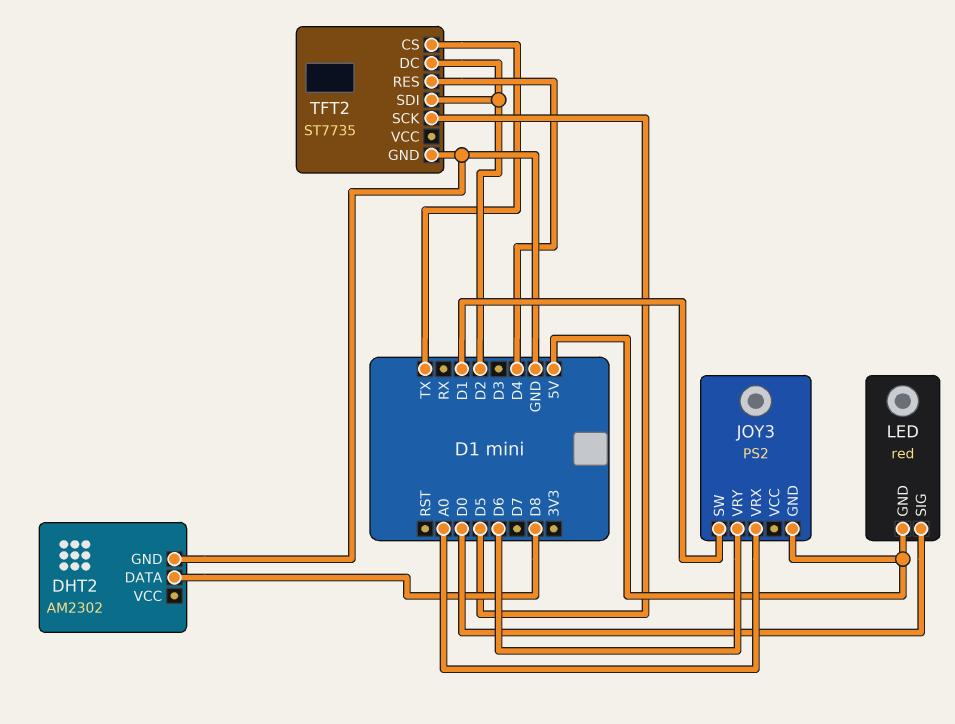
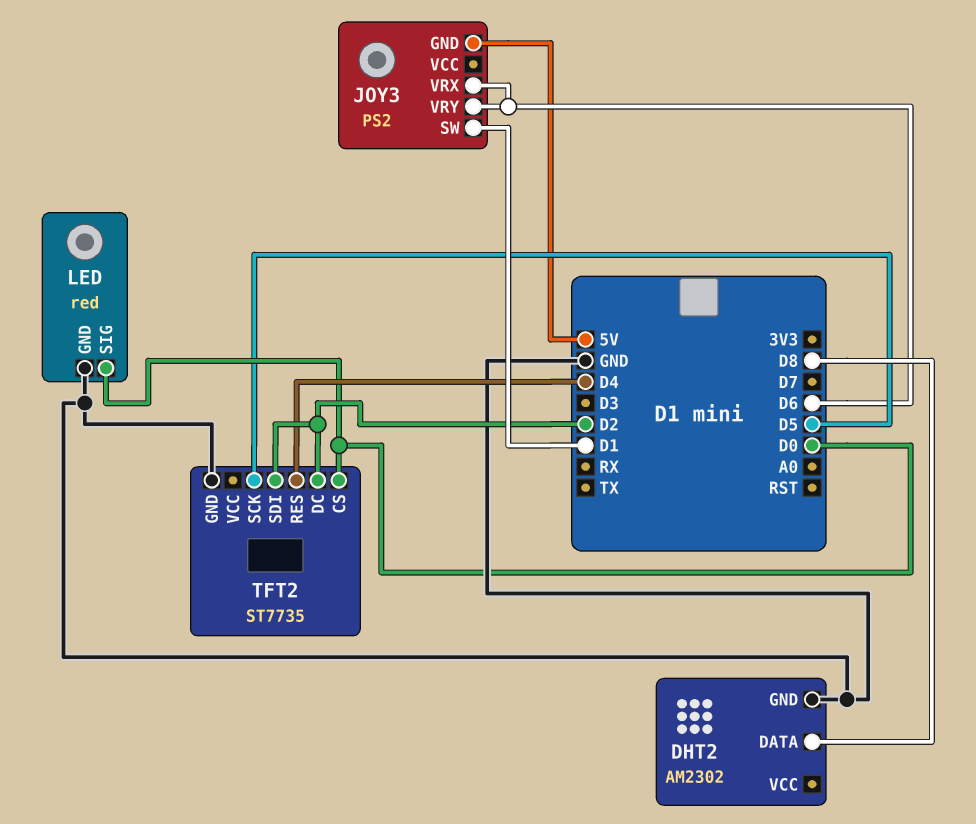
JOY3 pin VRX: A0 -> D6
LED pin GND: 5V -> GND
TFT2 pin CS: TX -> D0

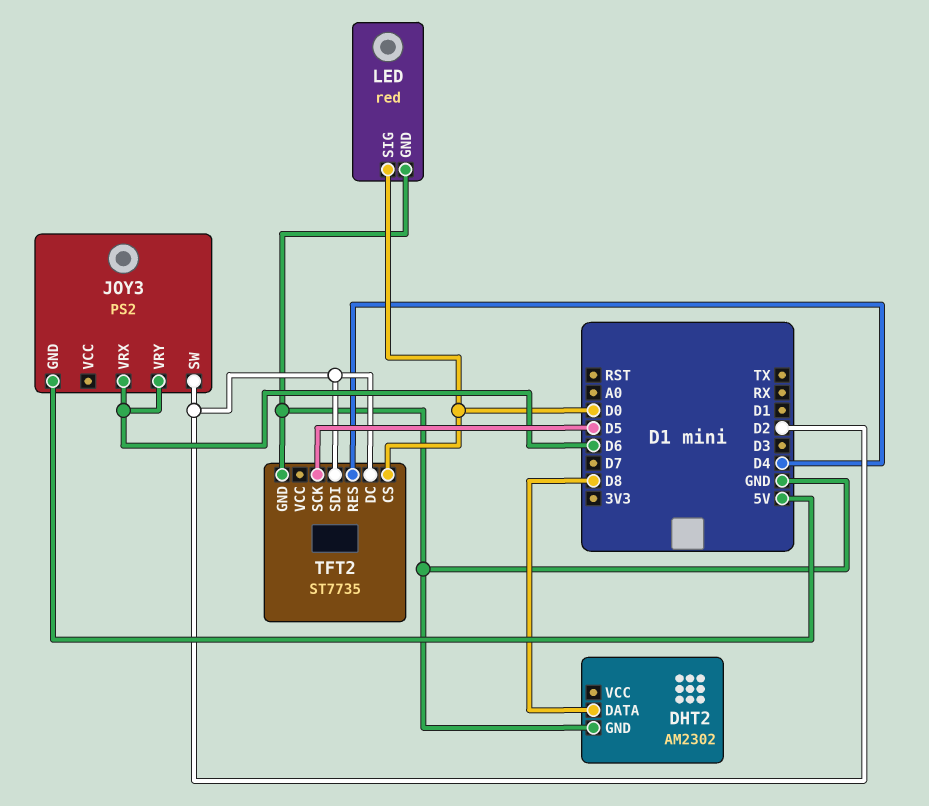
JOY3 pin SW: D1 -> D2

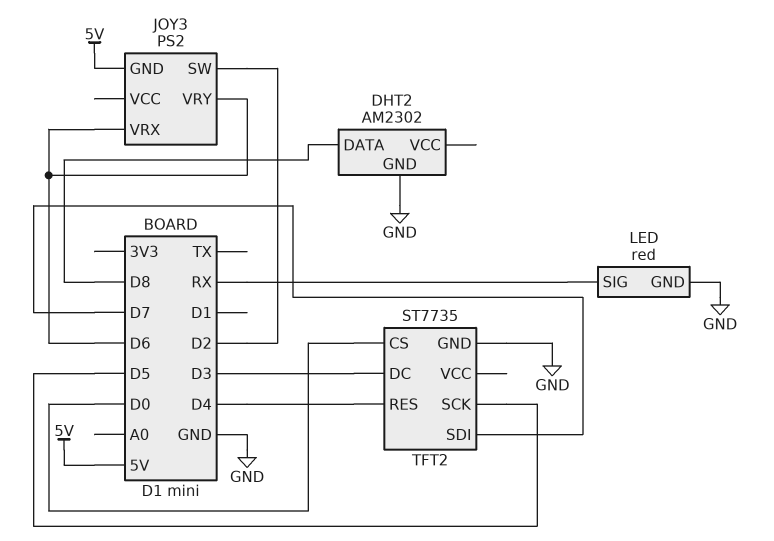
LED pin SIG: D0 -> RX
TFT2 pin DC: D2 -> D3
TFT2 pin SDI: D2 -> D7

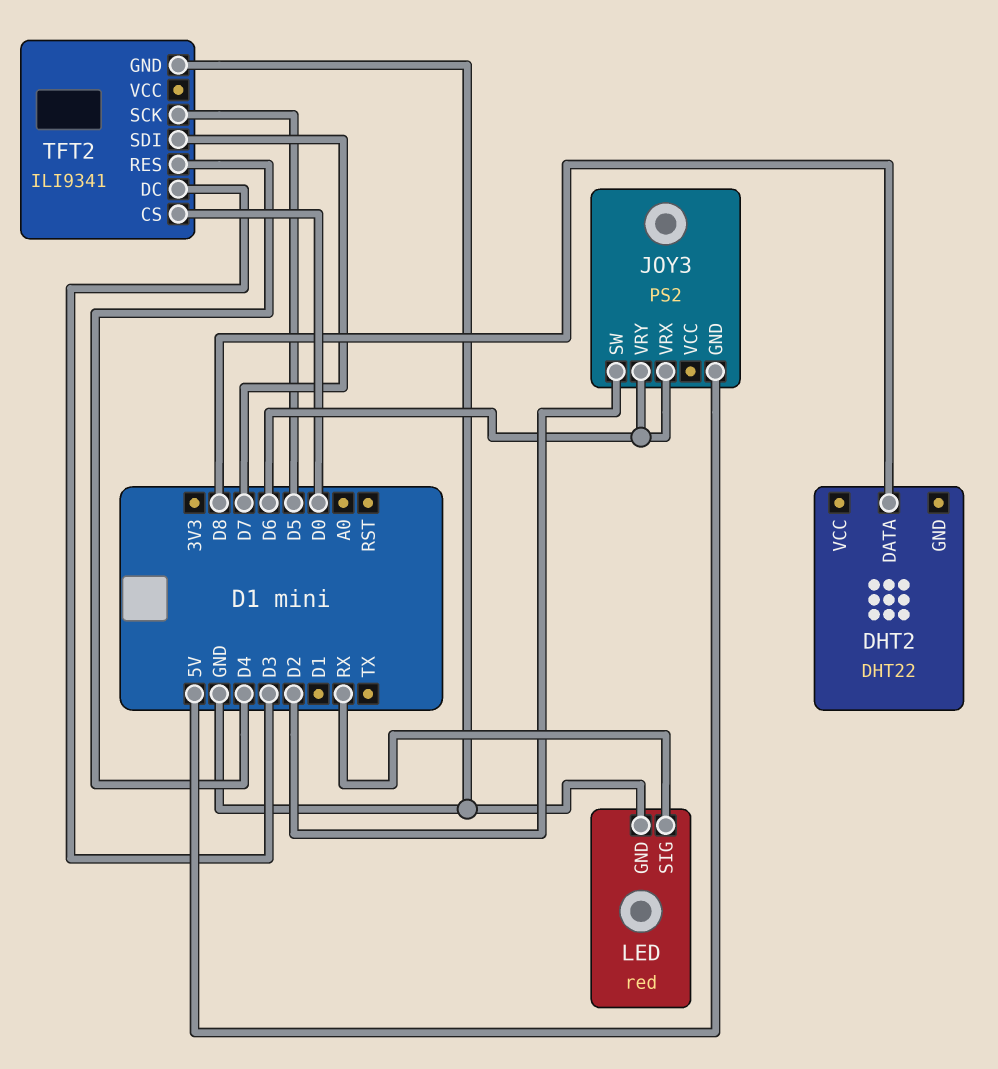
DHT2: AM2302 -> DHT22
DHT2 pin GND: GND -> none
TFT2: ST7735 -> ILI9341

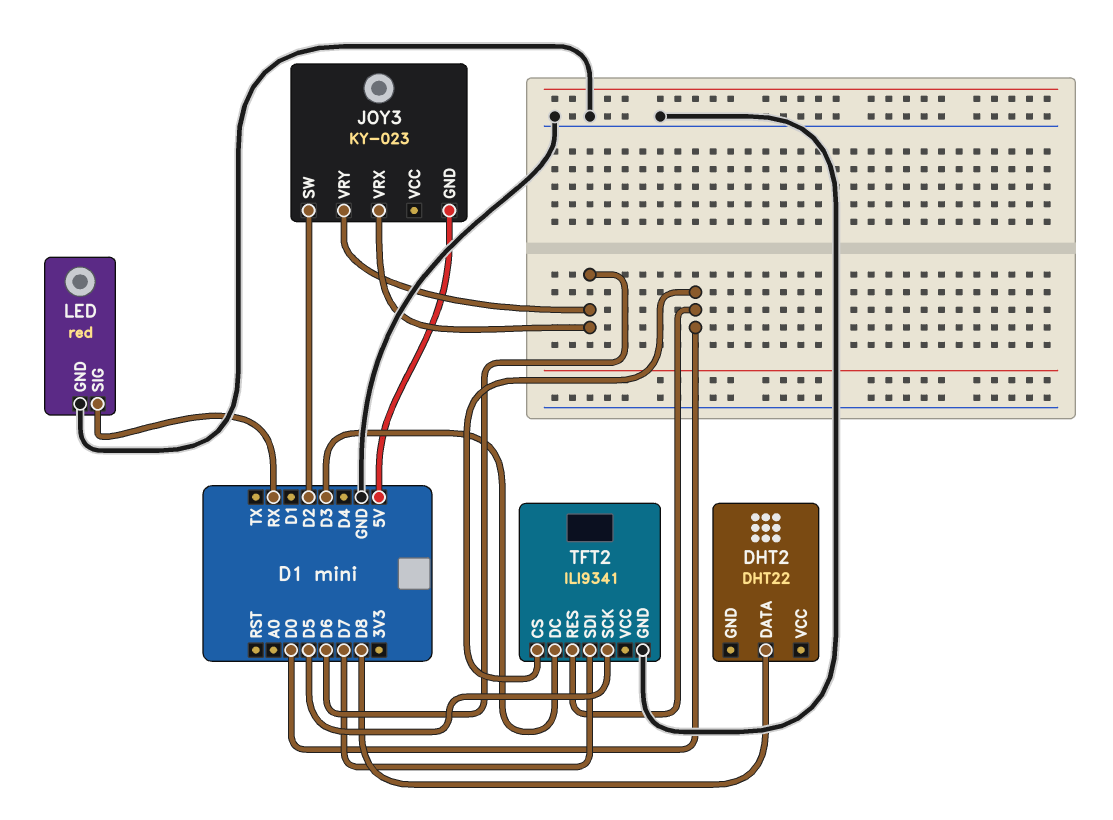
JOY3: PS2 -> KY-023
TFT2 pin RES: D4 -> D0

